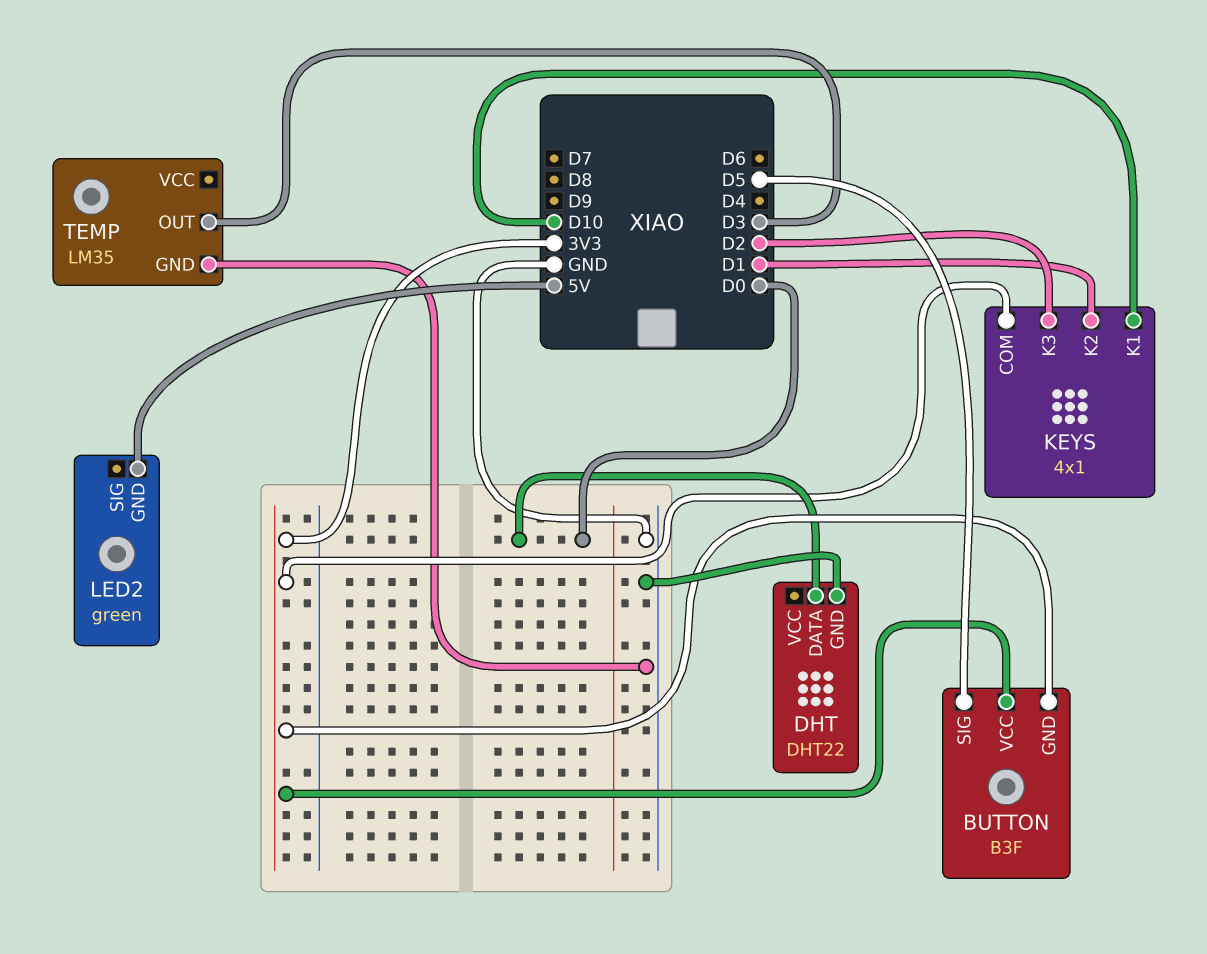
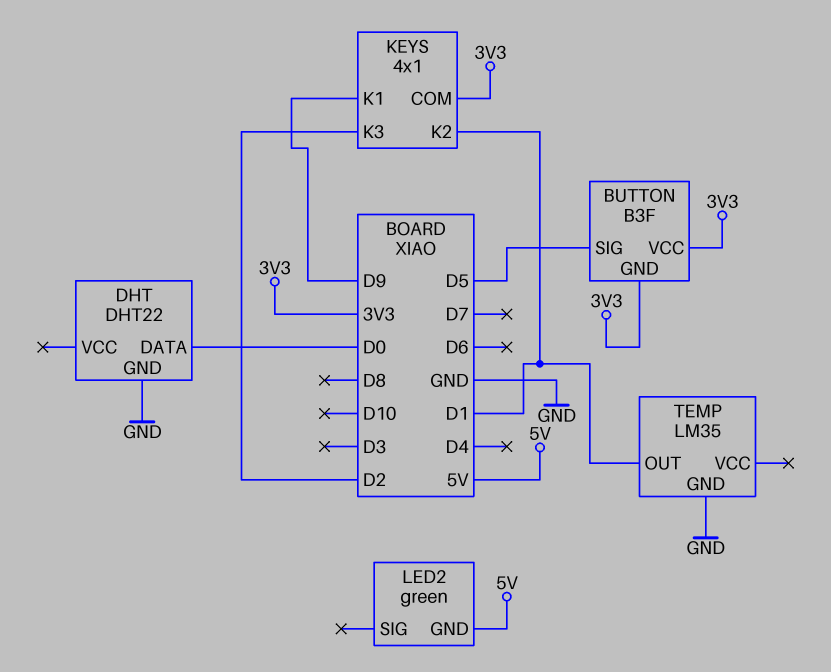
KEYS pin K1: D10 -> D9
TEMP pin OUT: D3 -> D1

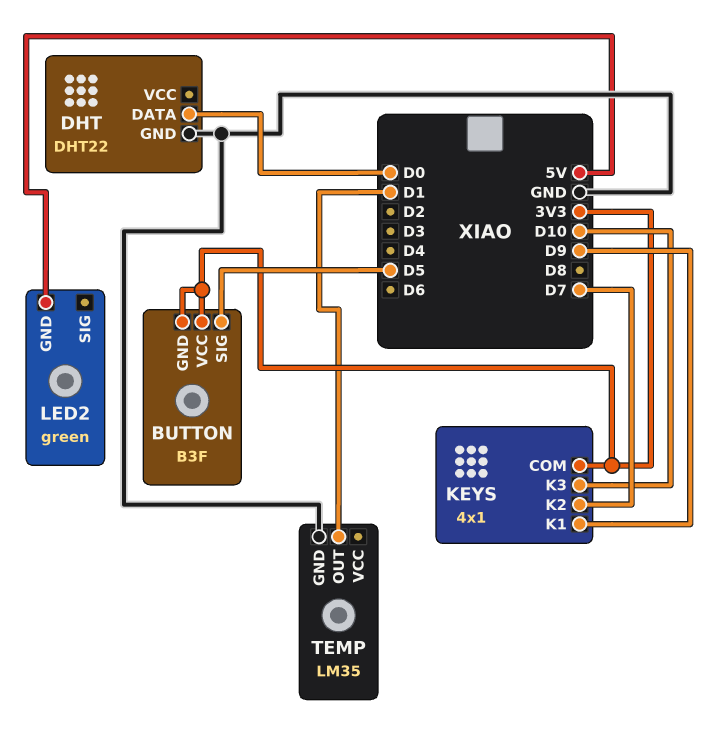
KEYS pin K2: D1 -> D7
KEYS pin K3: D2 -> D10

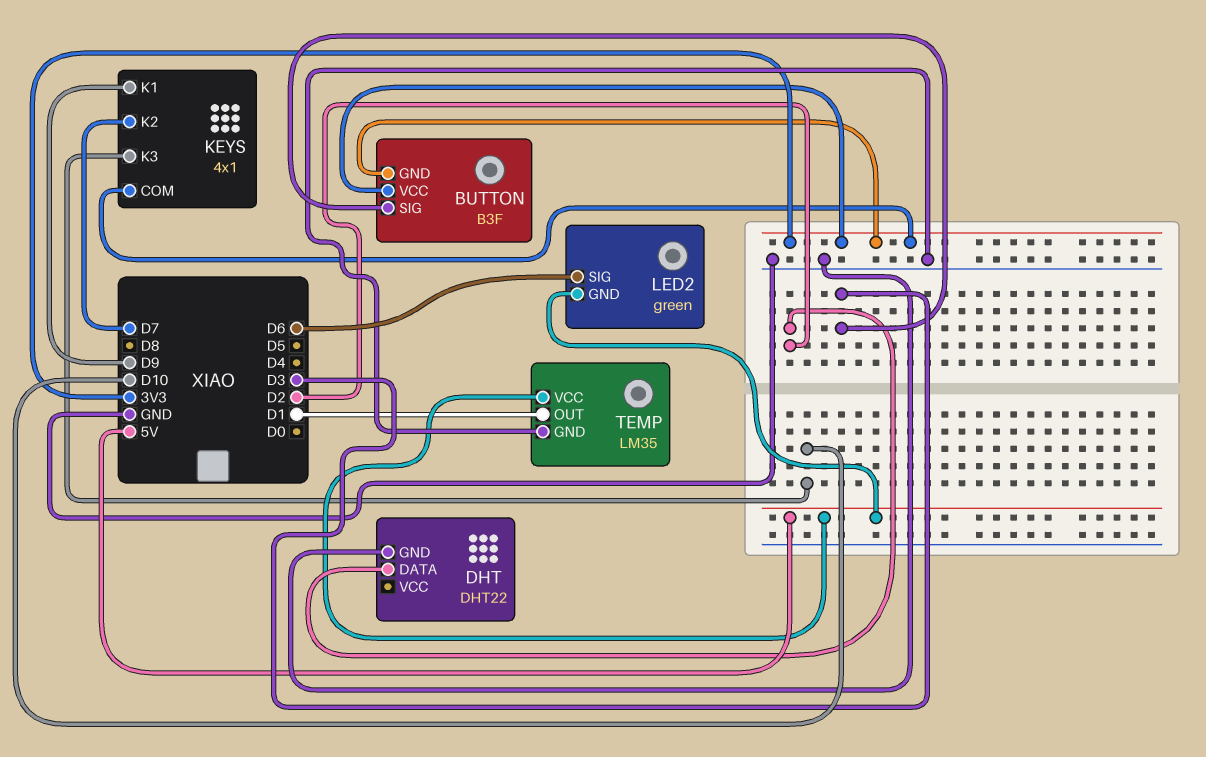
BUTTON pin SIG: D5 -> D3
DHT pin DATA: D0 -> D2
LED2 pin SIG: none -> D6
TEMP pin VCC: none -> 5V

